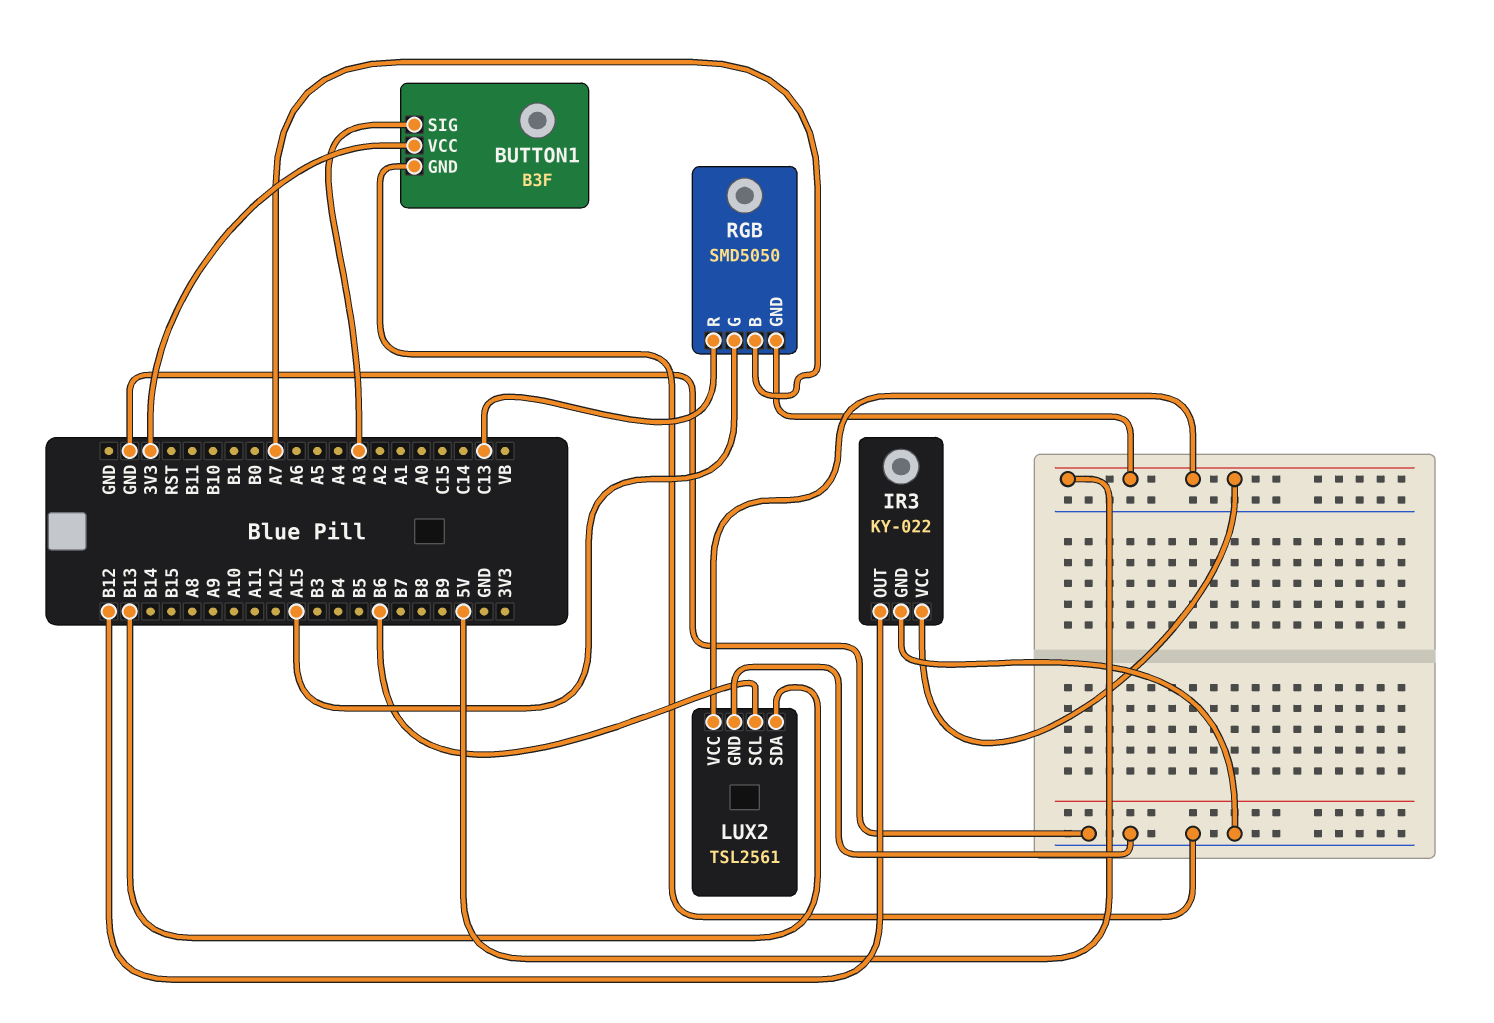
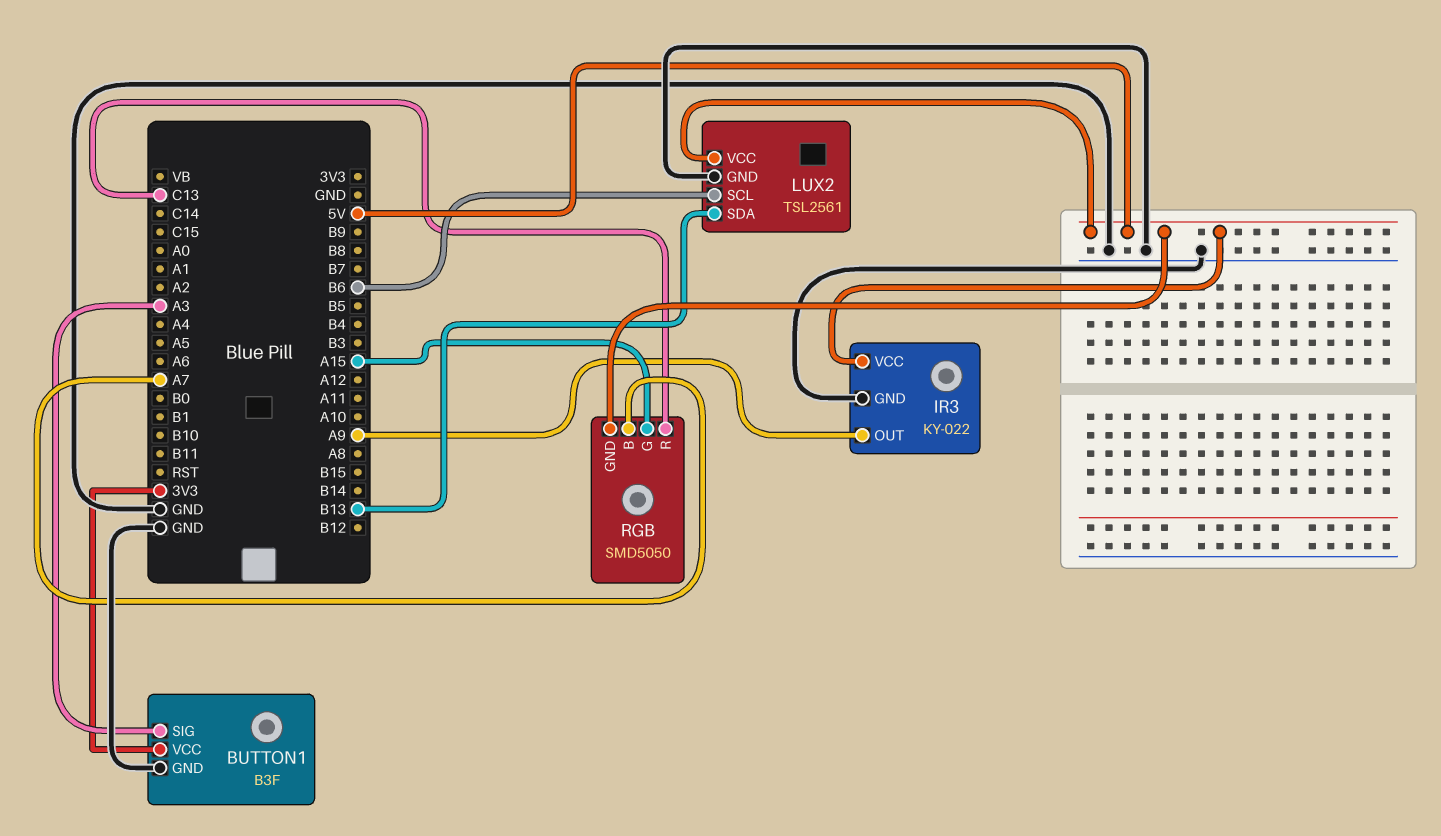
IR3 pin OUT: B12 -> A9

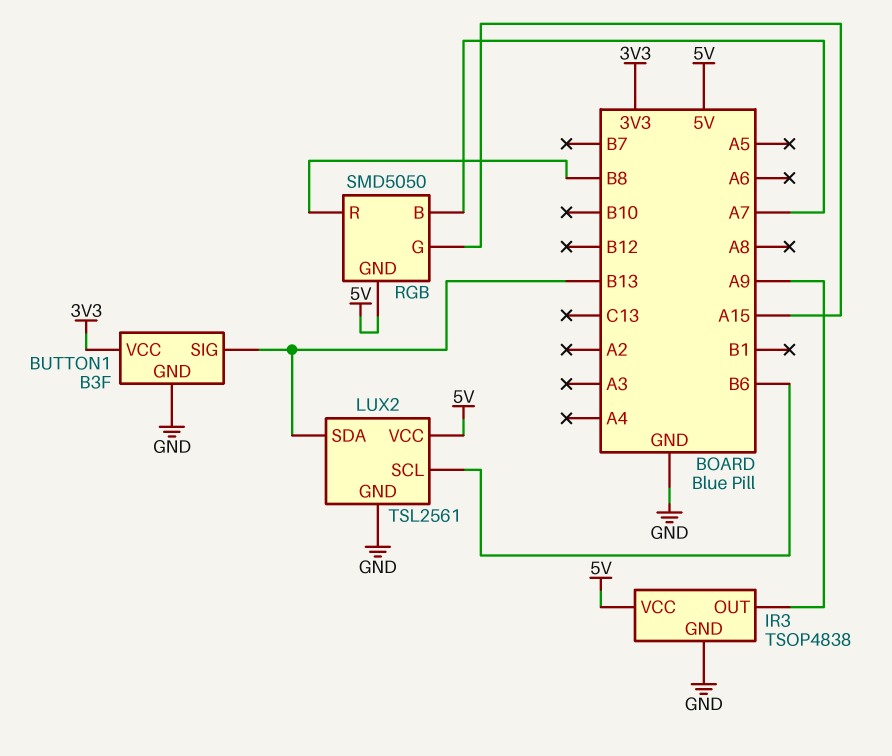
BUTTON1 pin SIG: A3 -> B13
IR3: KY-022 -> TSOP4838
RGB pin R: C13 -> B8

